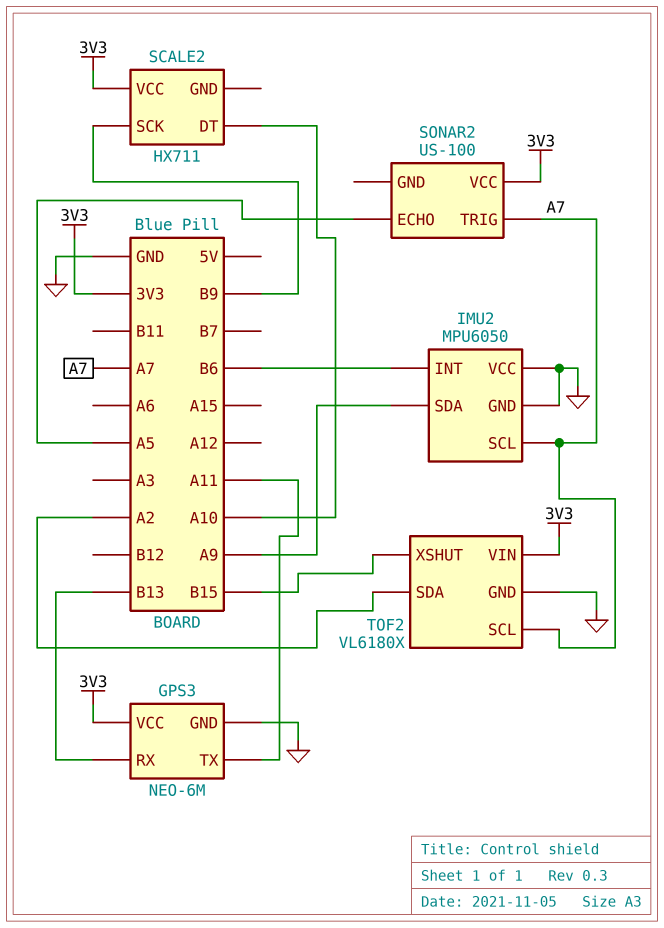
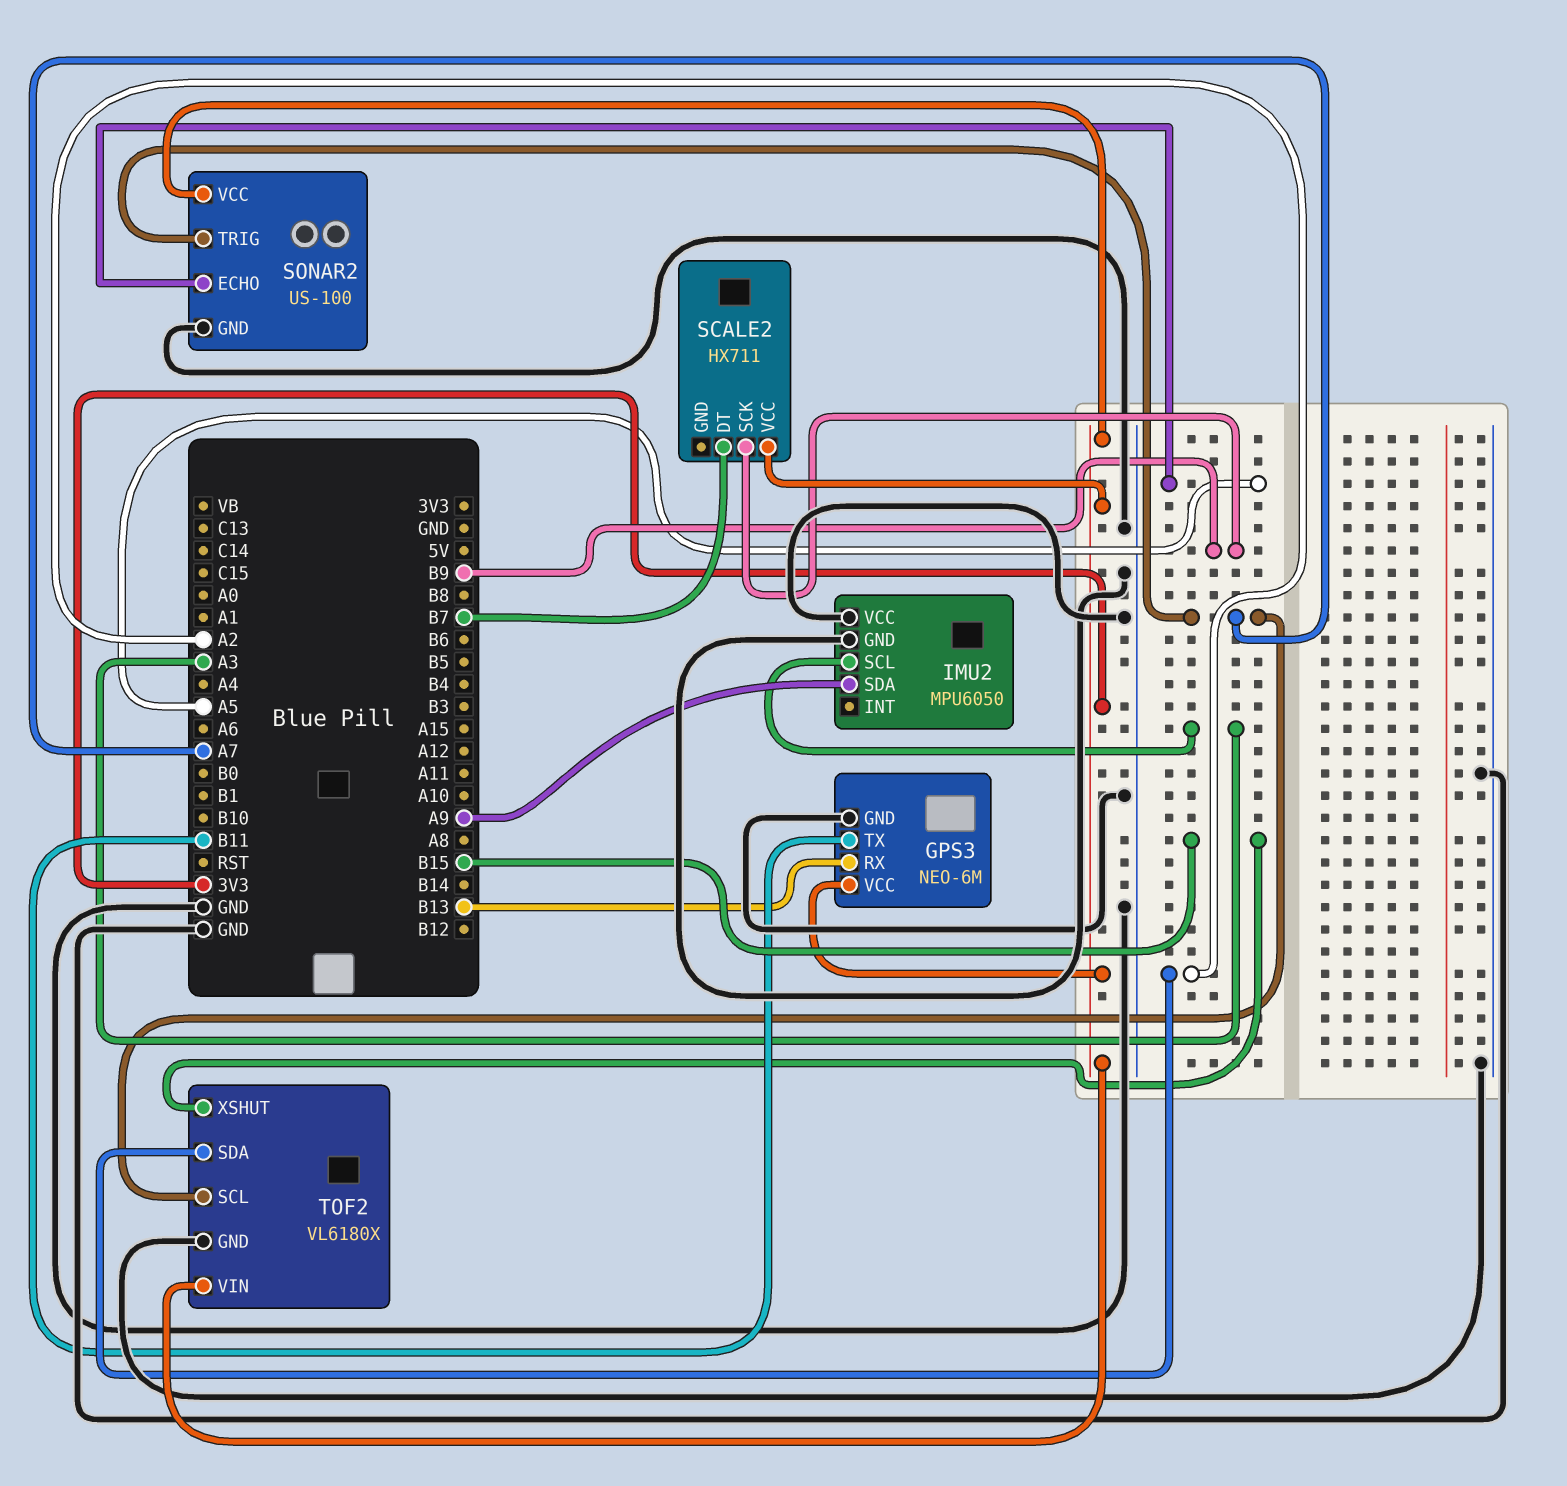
GPS3 pin TX: A11 -> B11
IMU2 pin INT: B6 -> none
IMU2 pin SCL: A7 -> A3
SCALE2 pin DT: A10 -> B7
SONAR2 pin GND: none -> GND

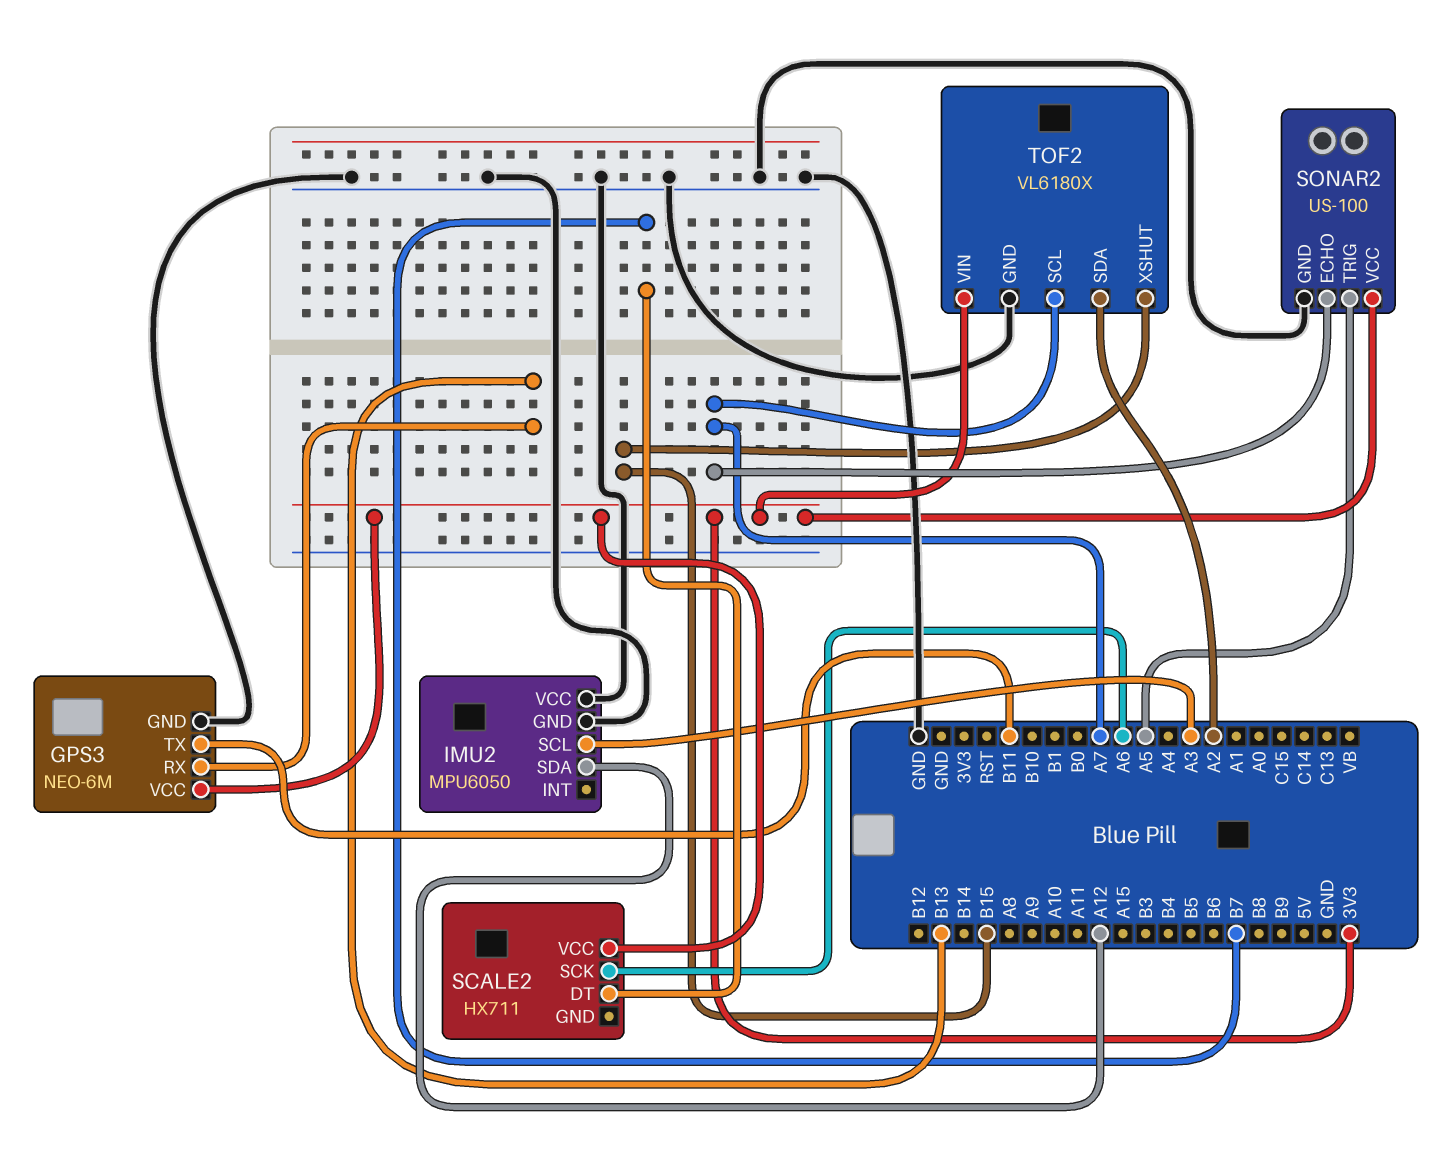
IMU2 pin SDA: A9 -> A12
SCALE2 pin SCK: B9 -> A6
SONAR2 pin ECHO: A5 -> A7
SONAR2 pin TRIG: A7 -> A5

